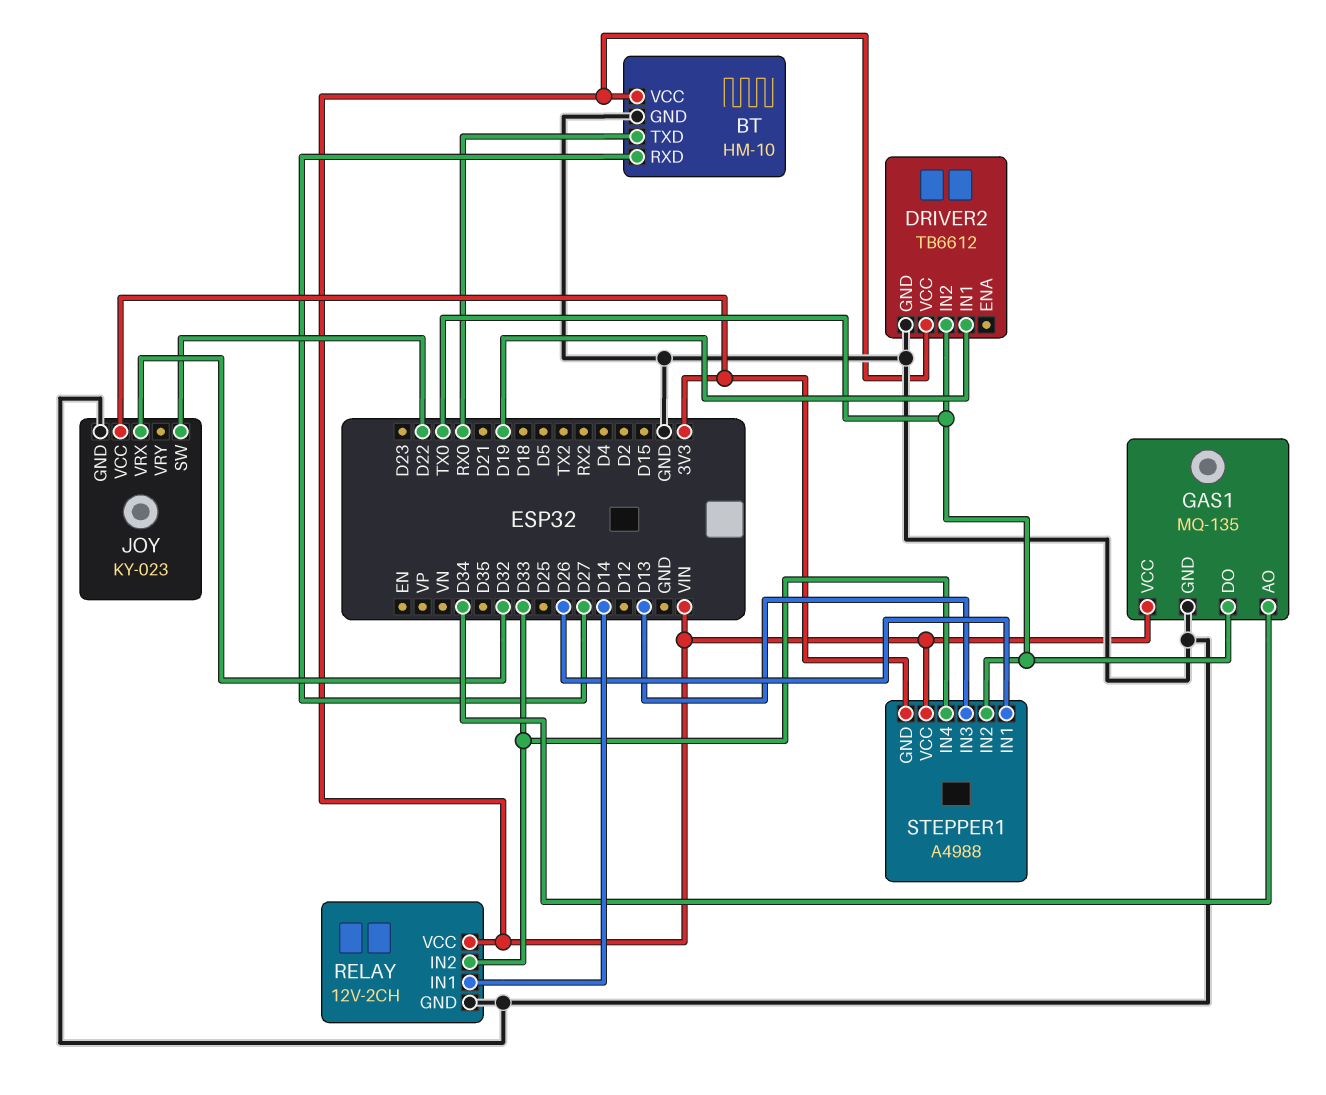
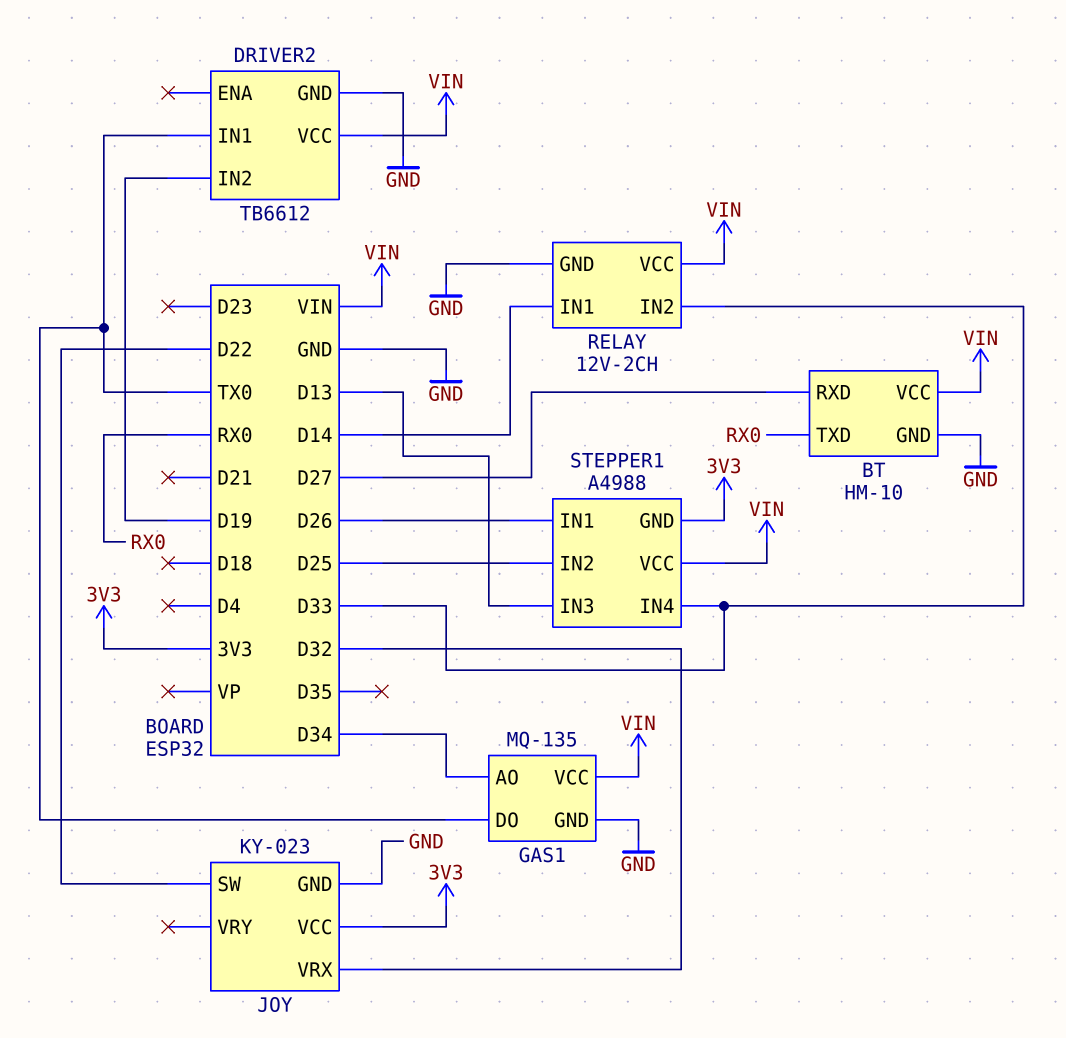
DRIVER2 pin IN1: D19 -> TX0
DRIVER2 pin IN2: TX0 -> D19
STEPPER1 pin IN2: TX0 -> D25

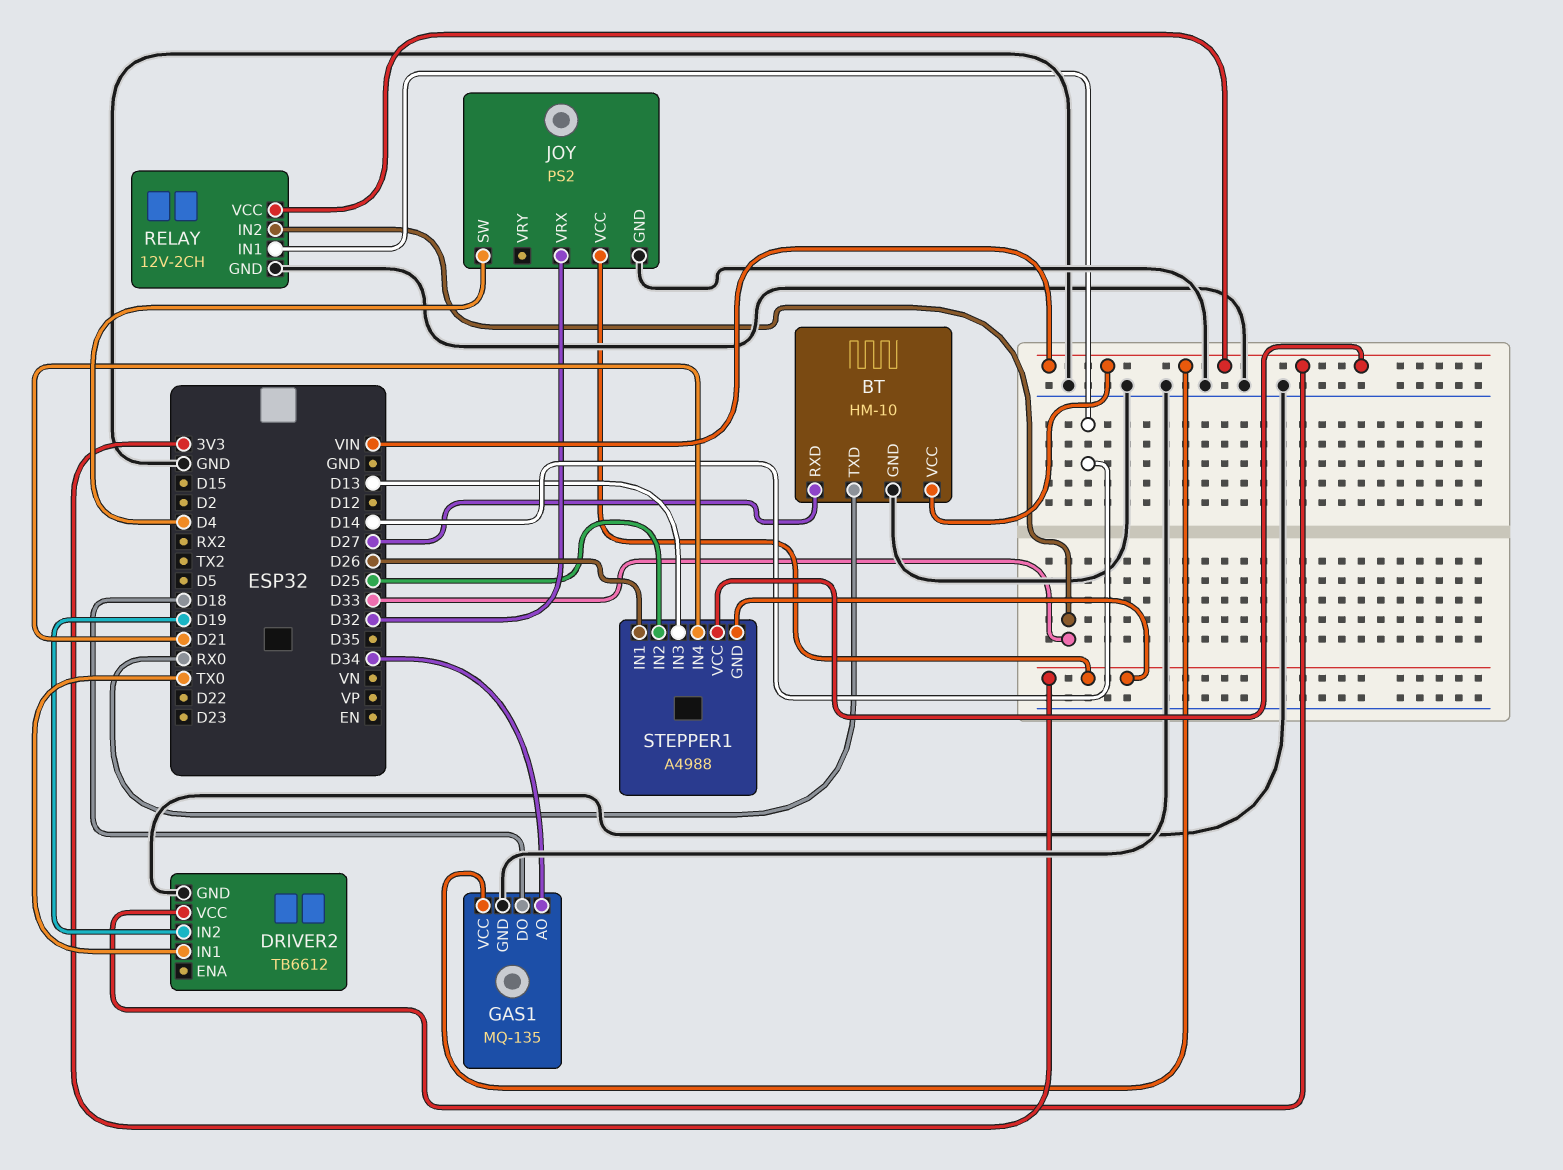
GAS1 pin DO: TX0 -> D18
JOY: KY-023 -> PS2
JOY pin SW: D22 -> D4
STEPPER1 pin IN4: D33 -> D21

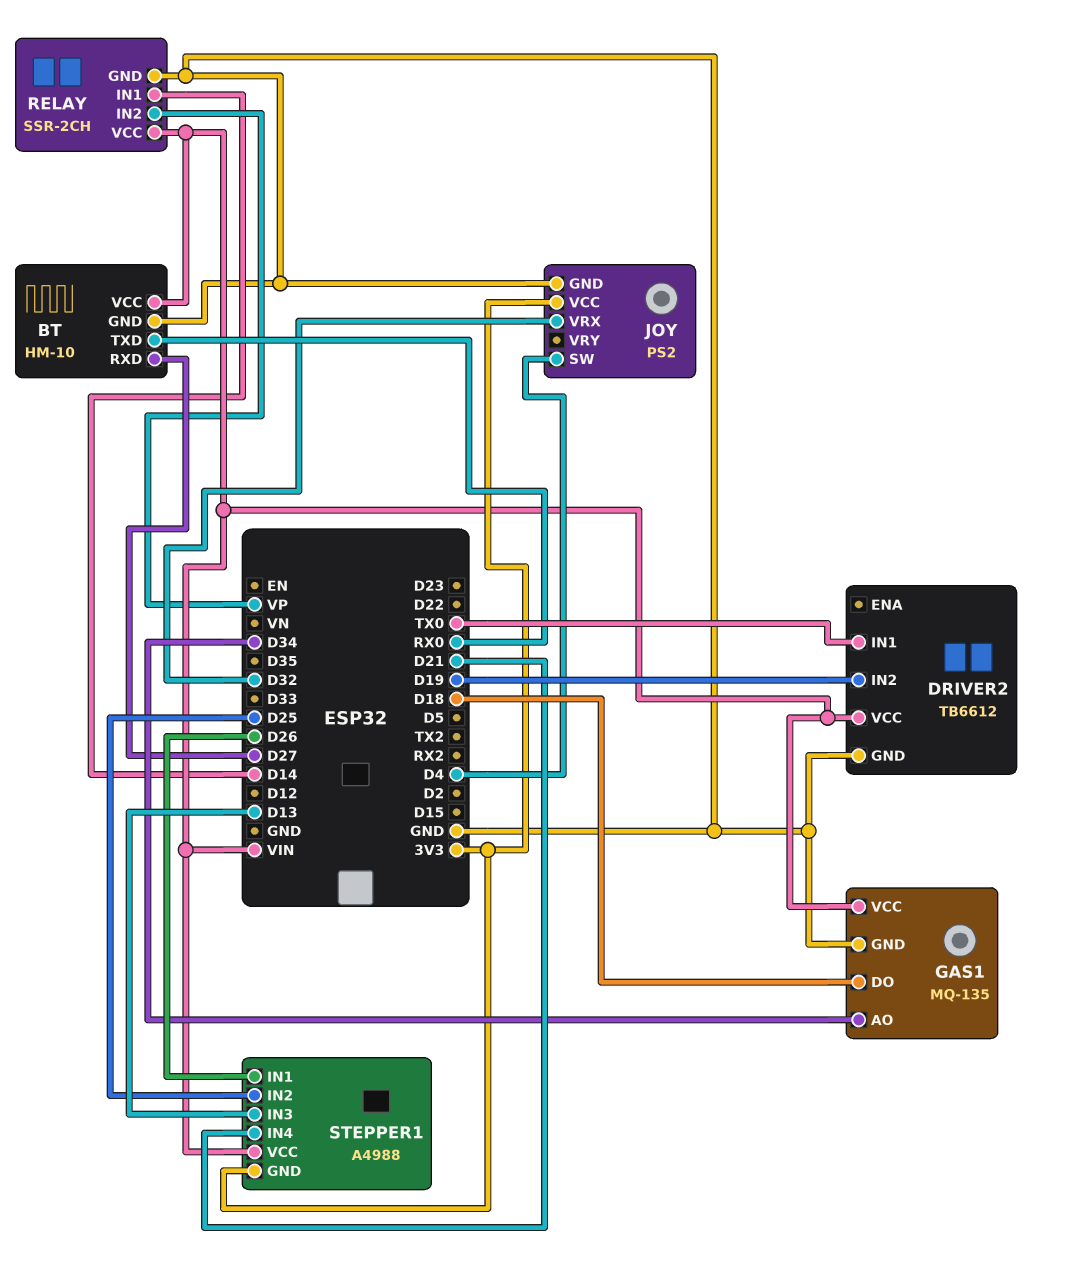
RELAY: 12V-2CH -> SSR-2CH
RELAY pin IN2: D33 -> VP

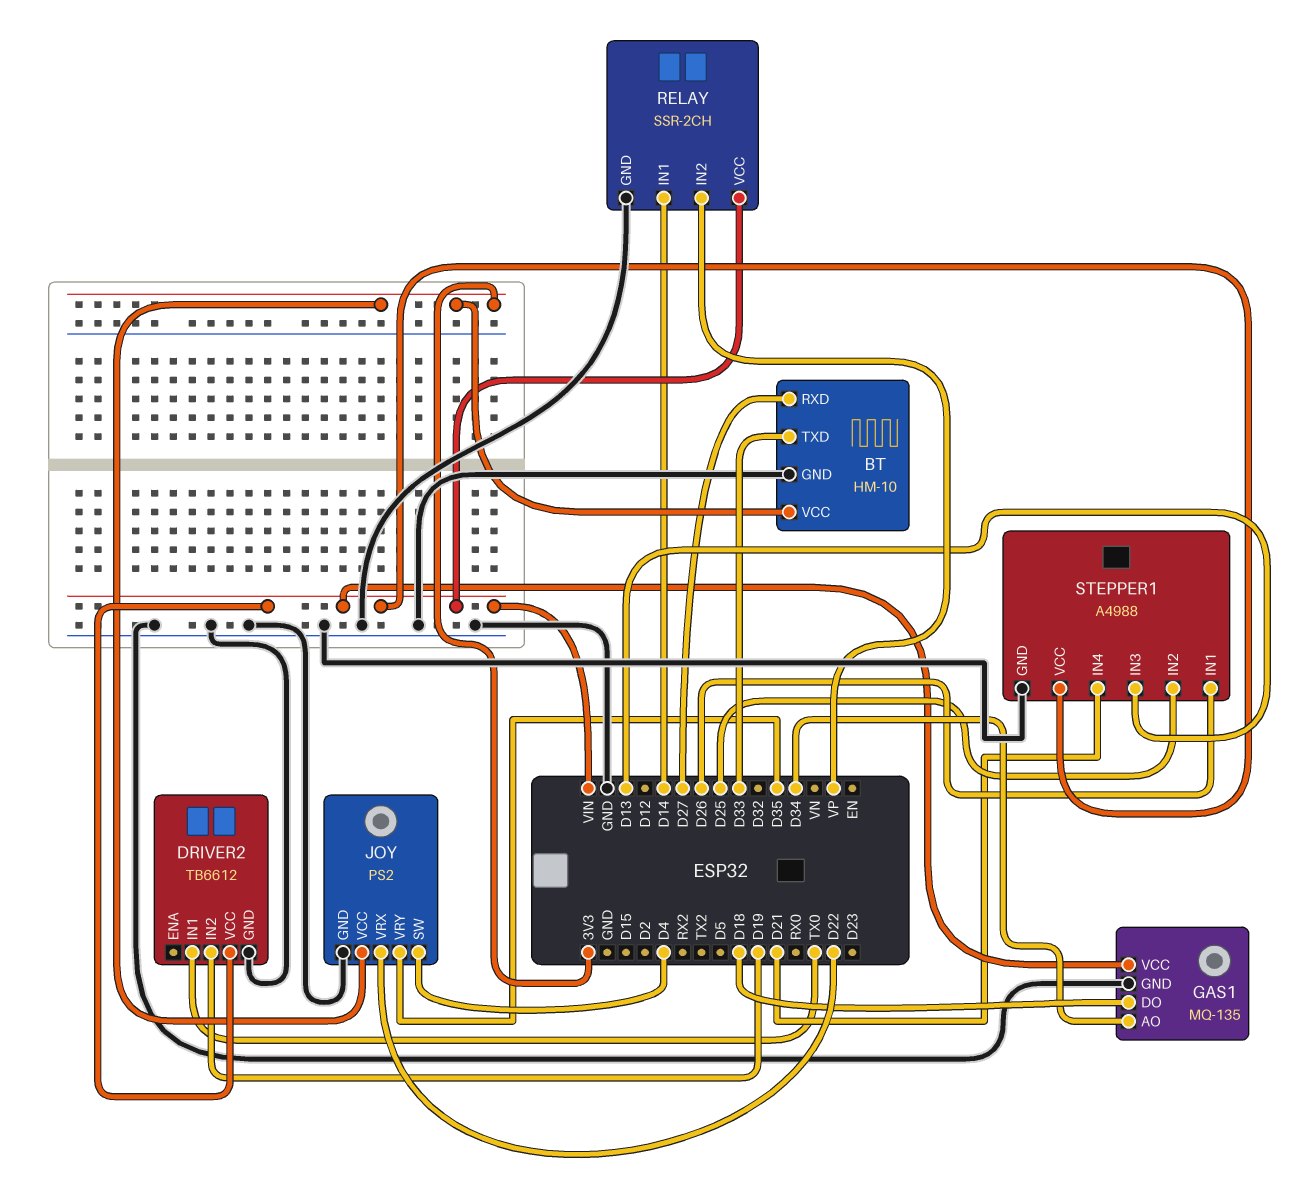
BT pin TXD: RX0 -> D33
BT pin VCC: VIN -> 3V3
JOY pin VRX: D32 -> D22
JOY pin VRY: none -> D35
STEPPER1 pin GND: 3V3 -> GND

